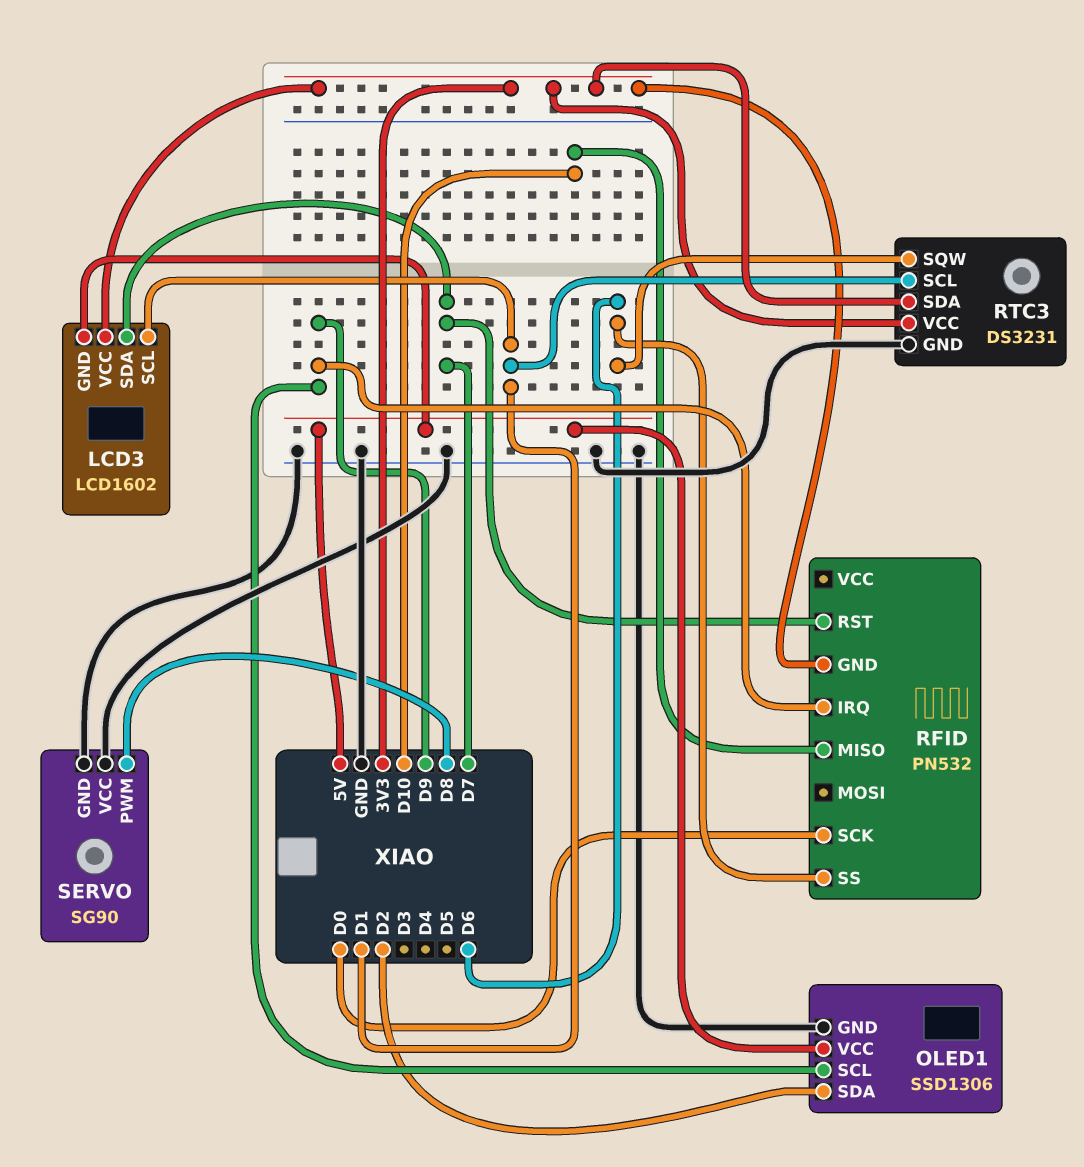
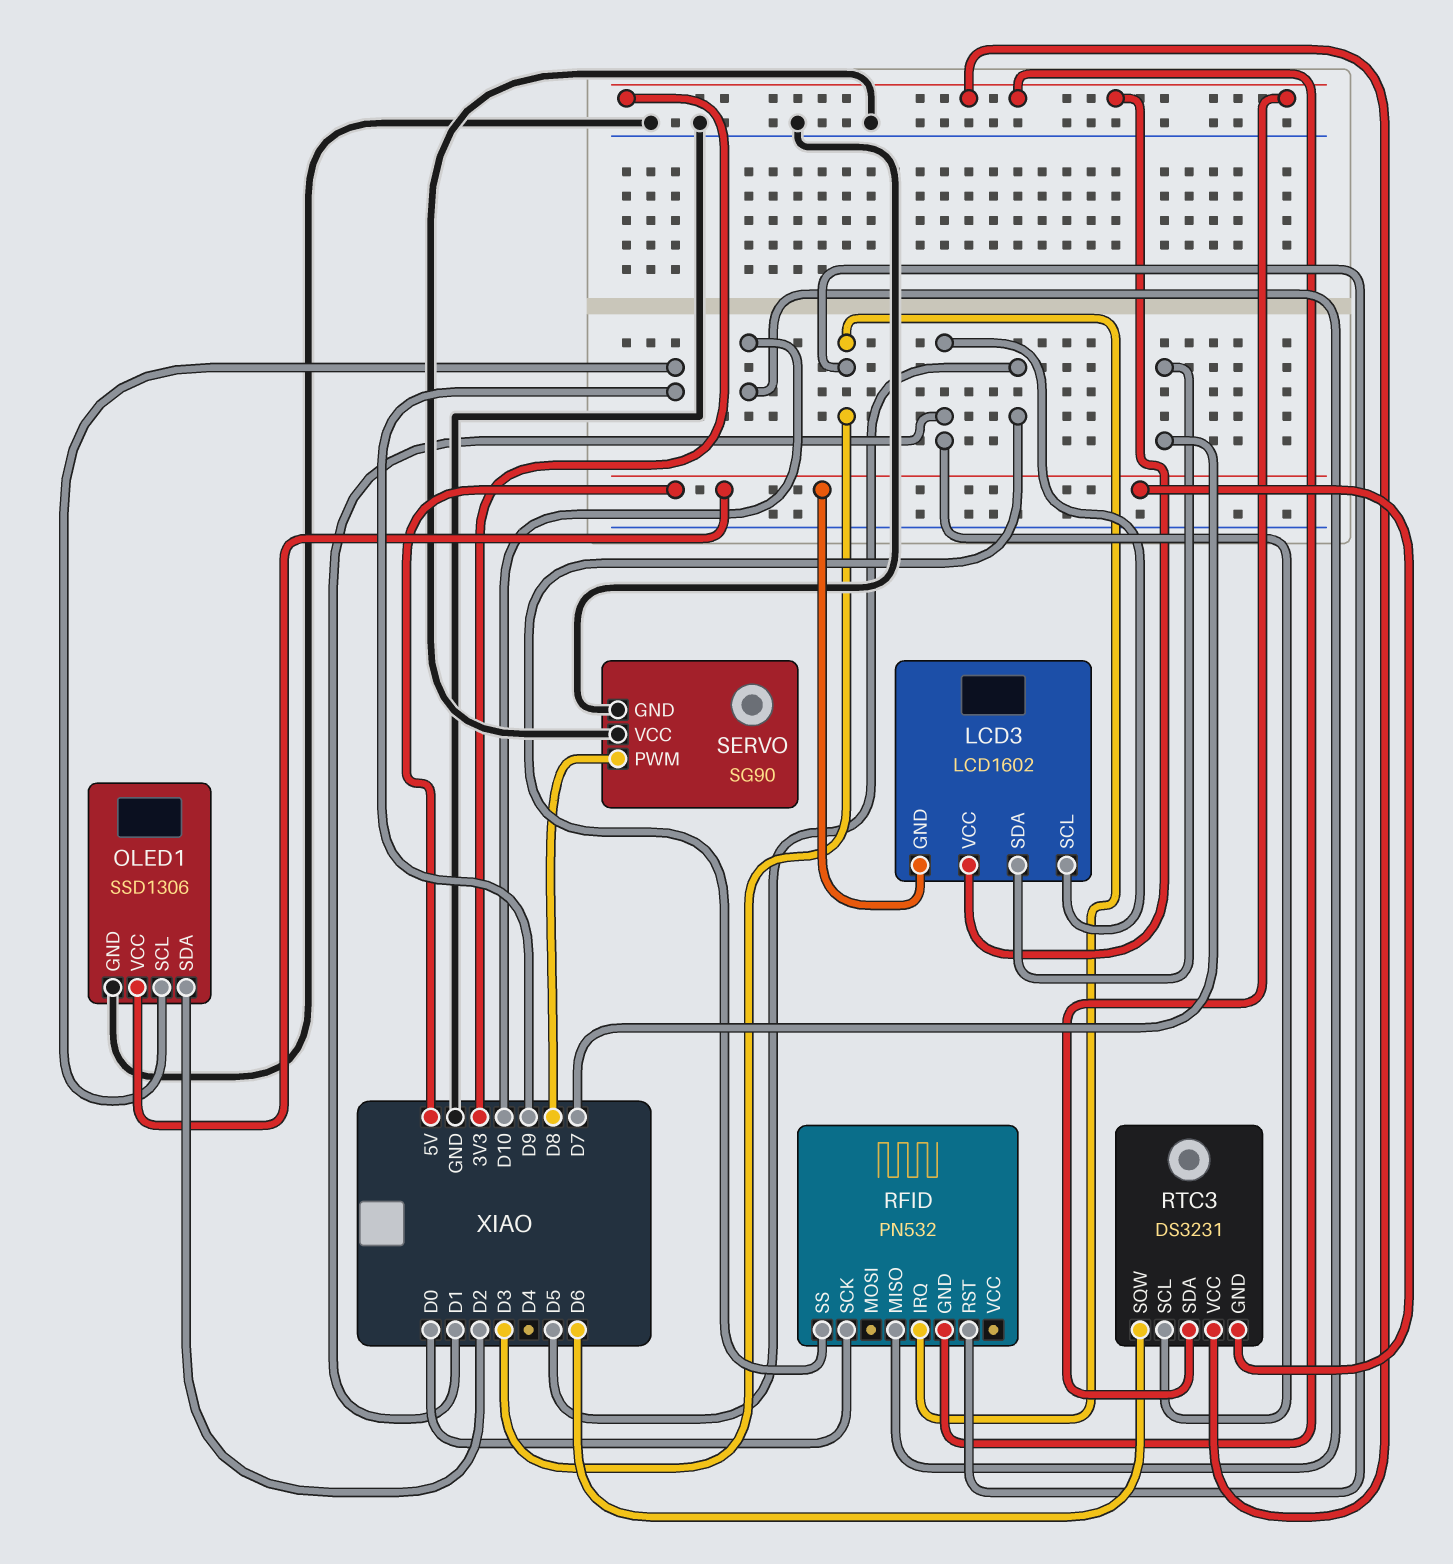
RFID pin IRQ: D9 -> D3
RFID pin RST: D7 -> D3
RFID pin SS: D6 -> D5
RTC3 pin GND: GND -> 5V

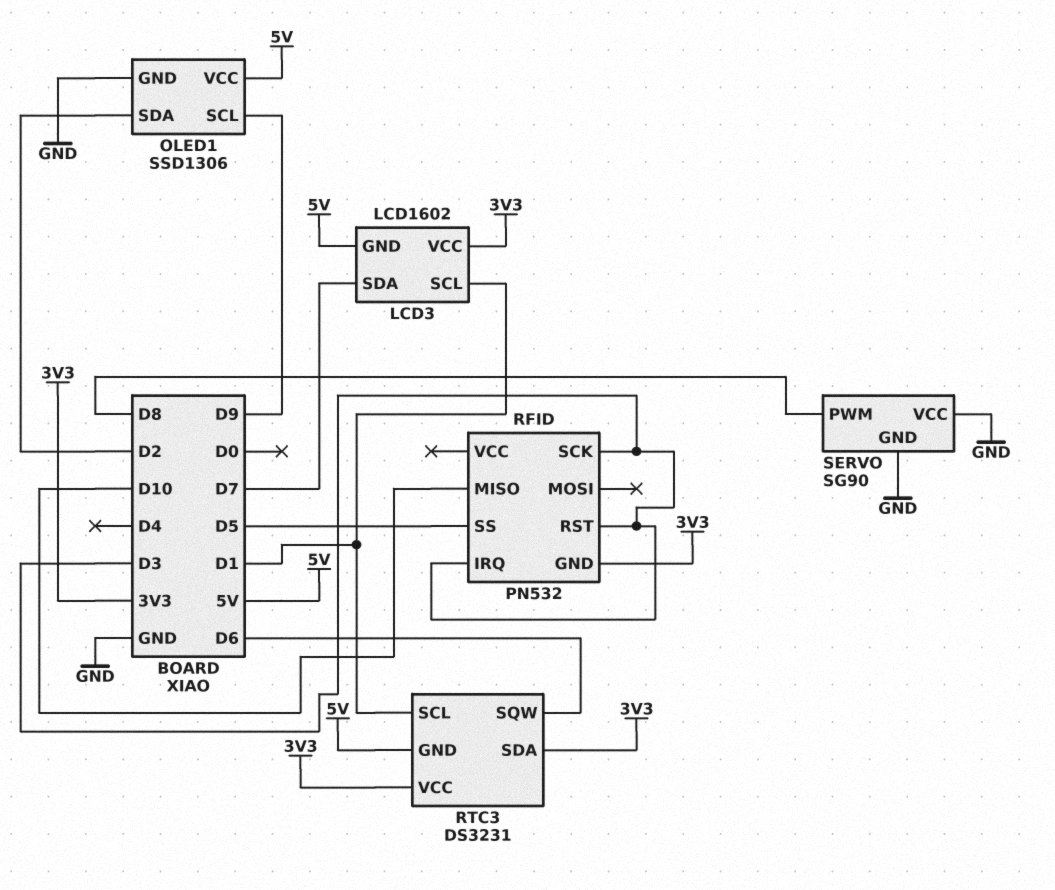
RFID pin SCK: D0 -> D3

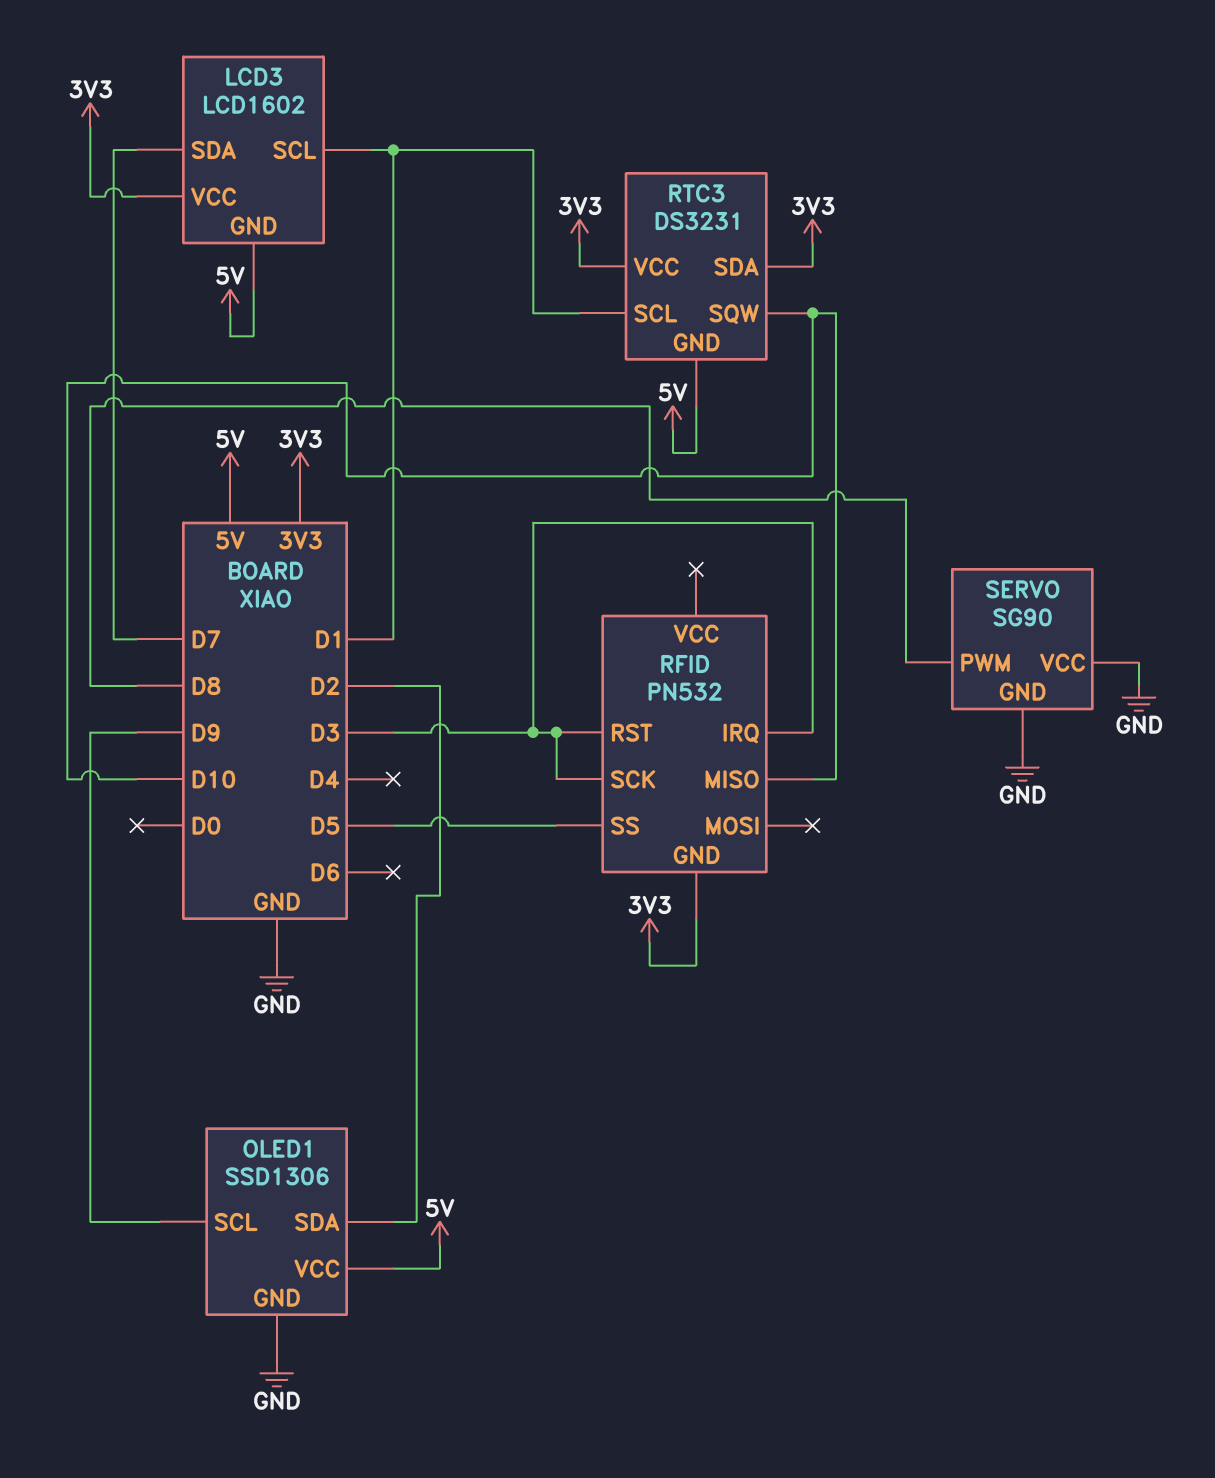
RTC3 pin SQW: D6 -> D10

